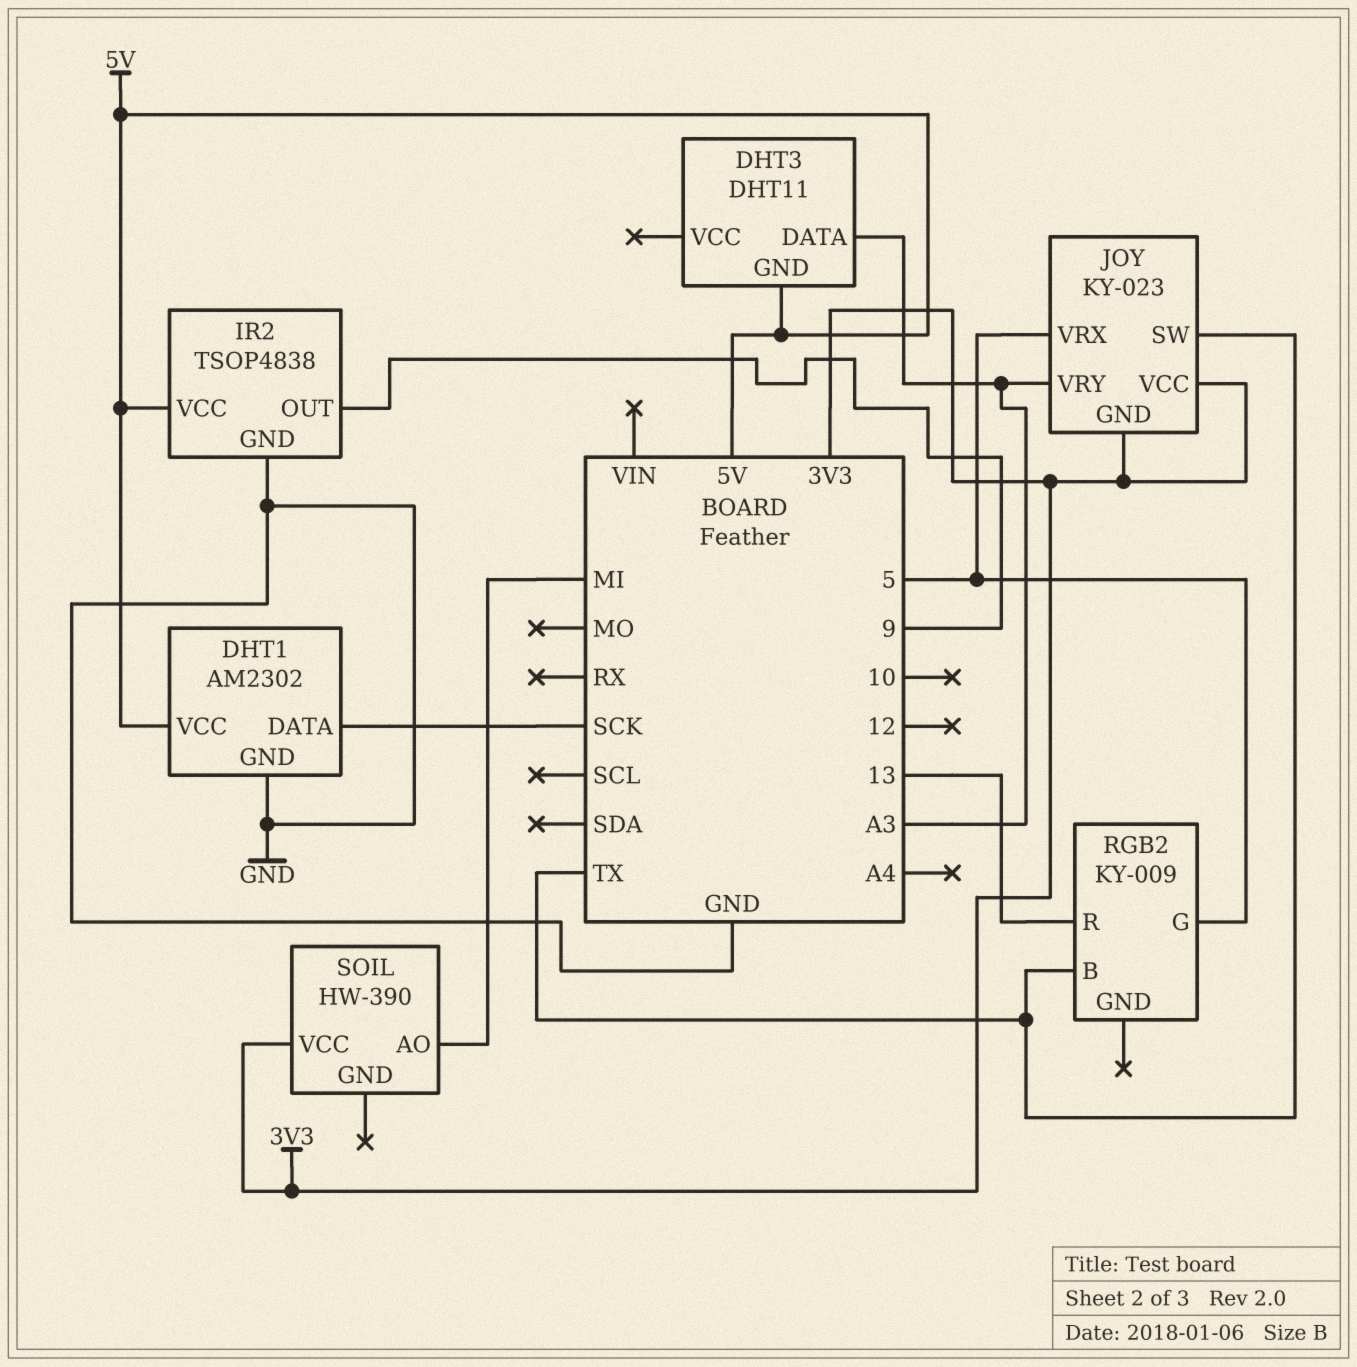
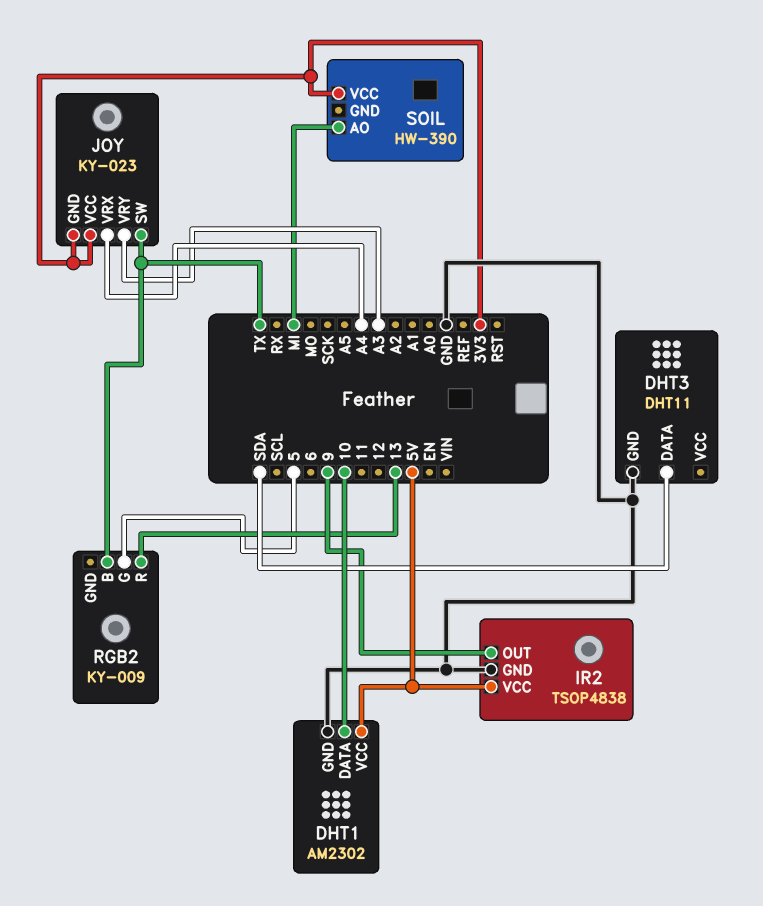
DHT1 pin DATA: SCK -> 10
DHT3 pin DATA: A3 -> SDA
DHT3 pin GND: 5V -> GND
JOY pin VRX: 5 -> A4

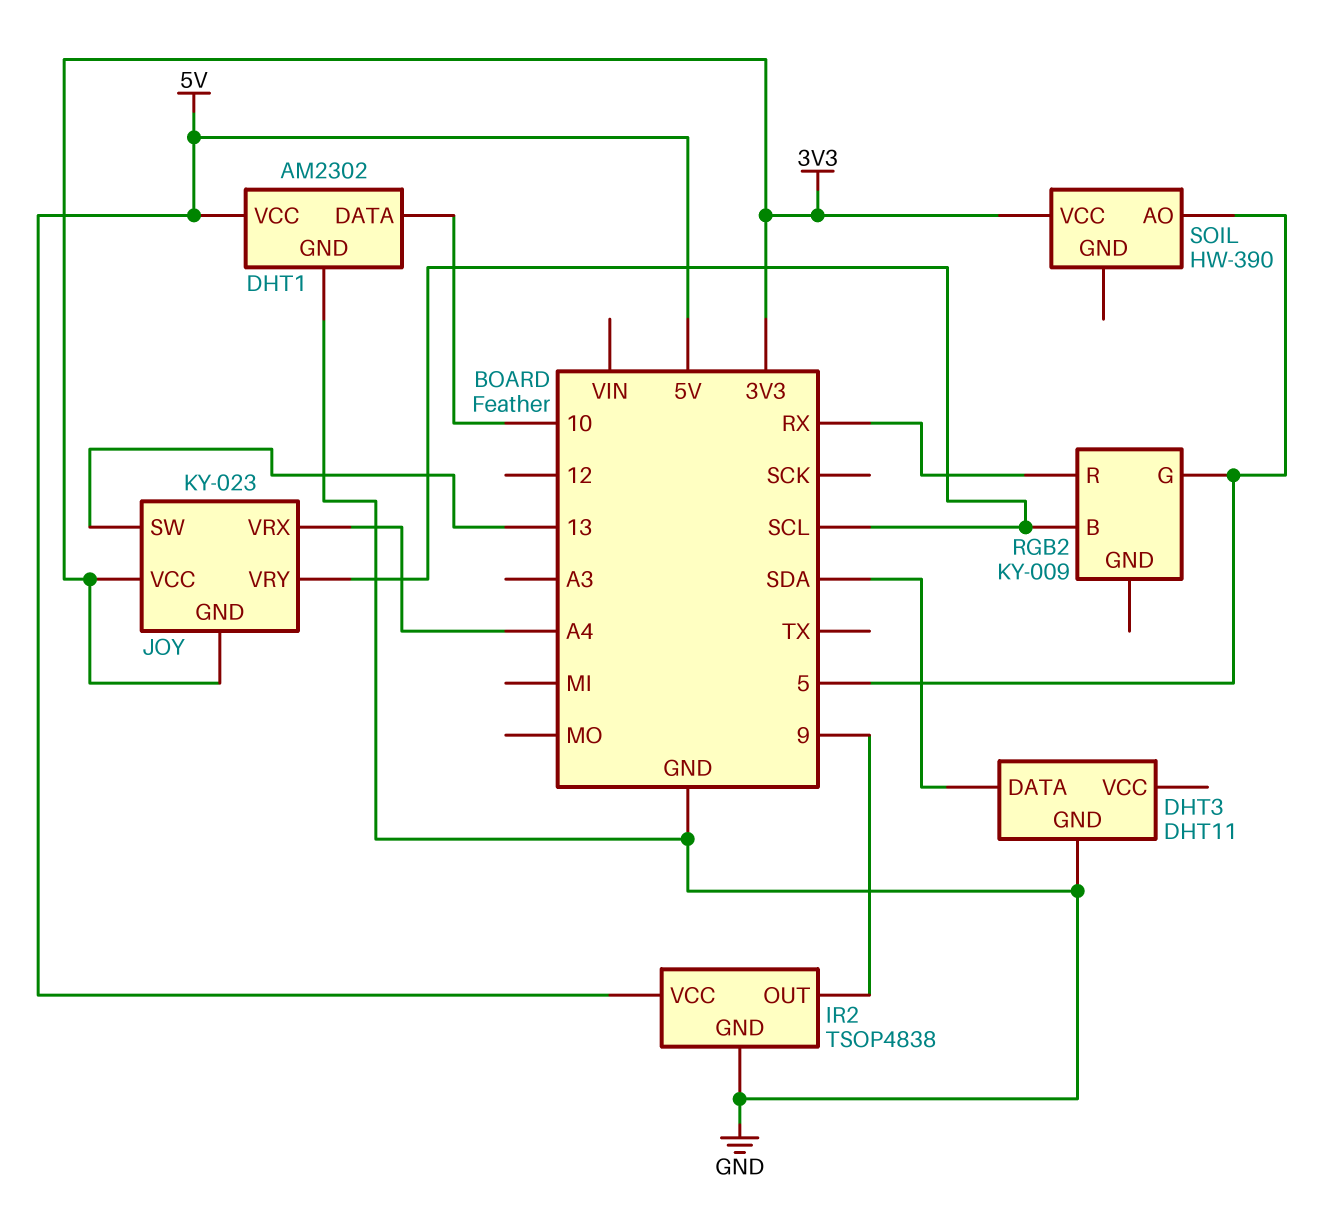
JOY pin SW: TX -> 13
JOY pin VRY: A3 -> SCL
RGB2 pin B: TX -> SCL
RGB2 pin R: 13 -> RX
SOIL pin AO: MI -> 5

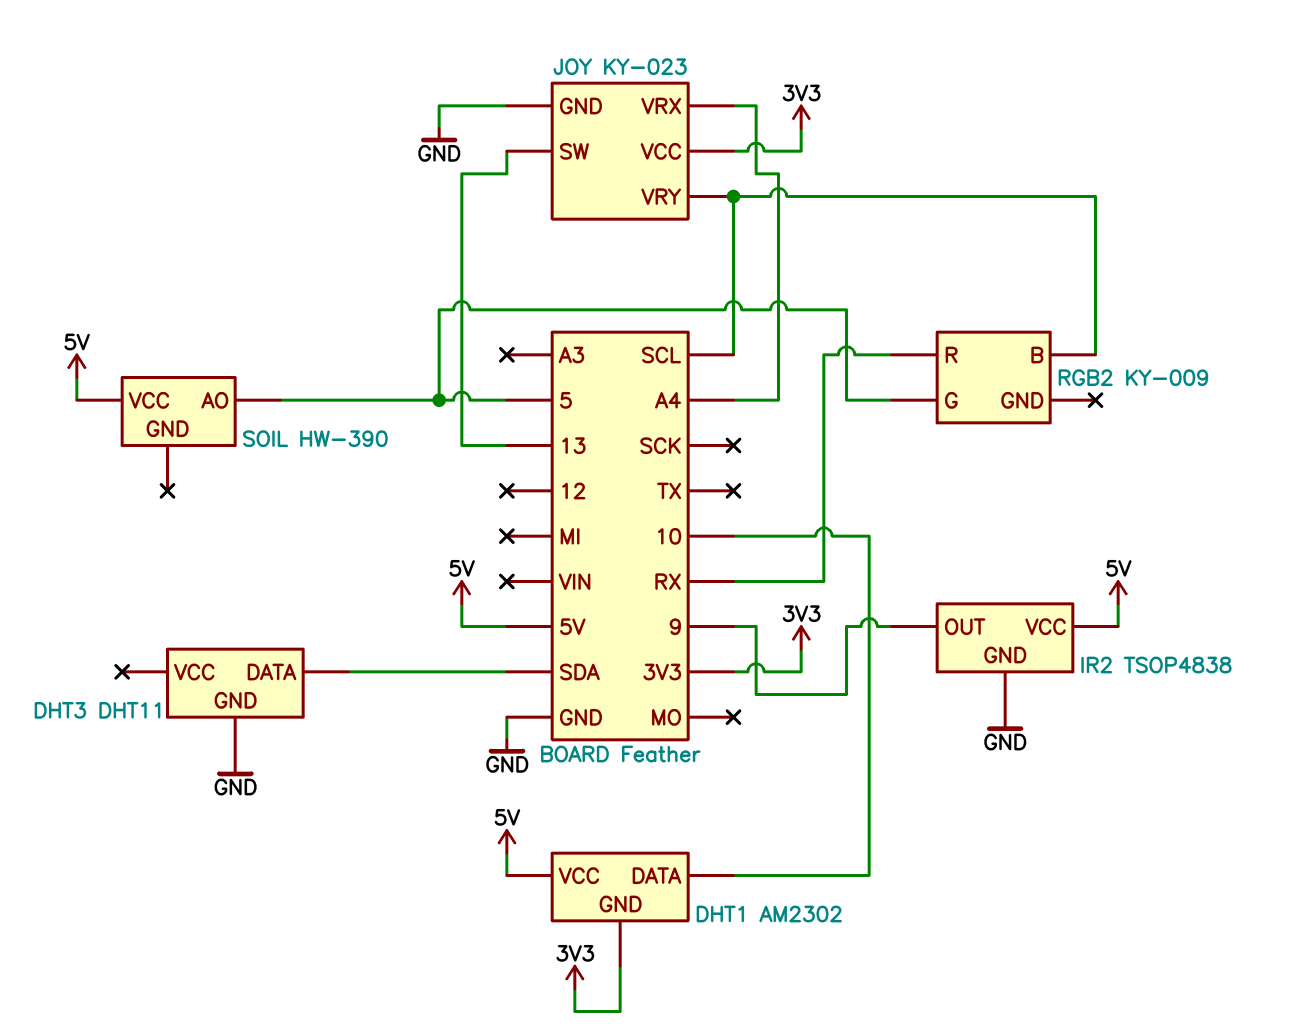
DHT1 pin GND: GND -> 3V3
JOY pin GND: 3V3 -> GND
SOIL pin VCC: 3V3 -> 5V

